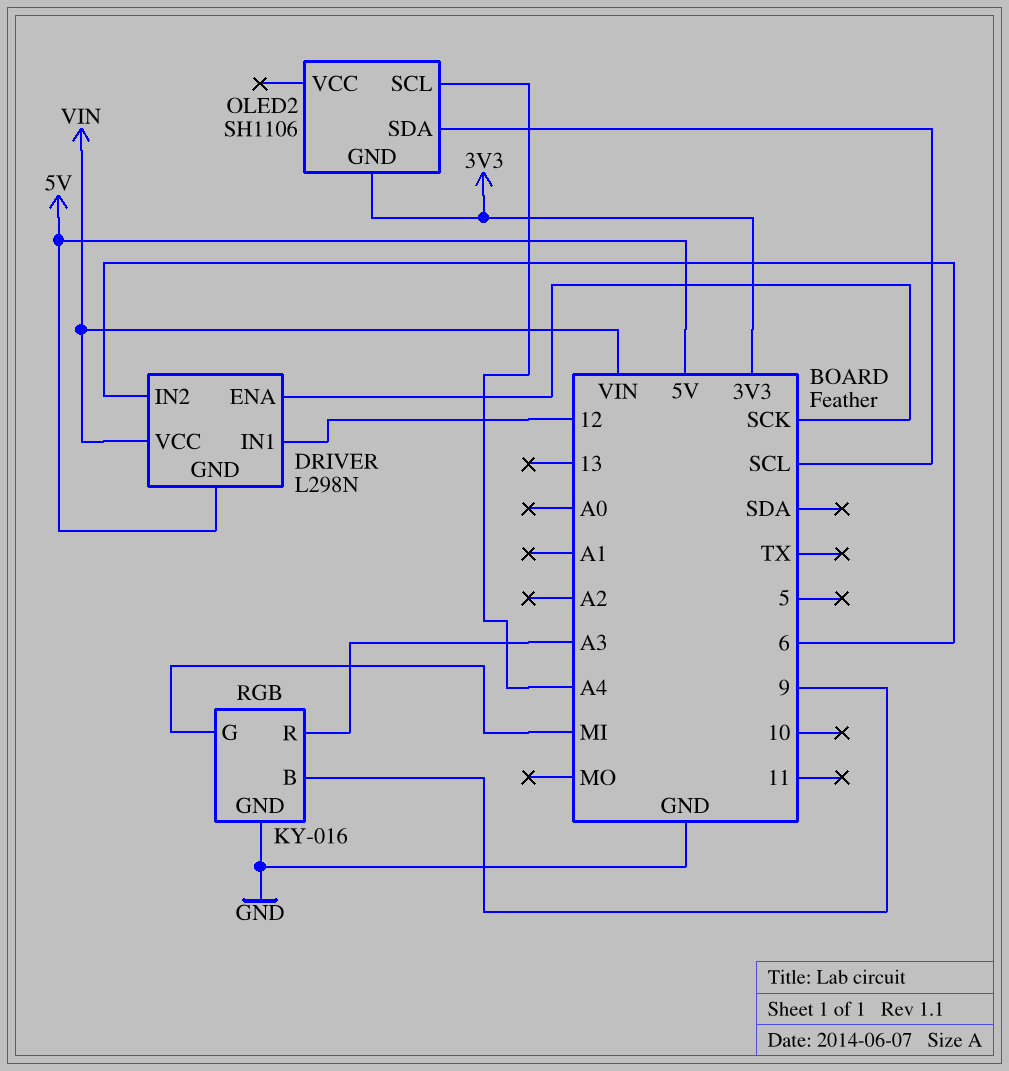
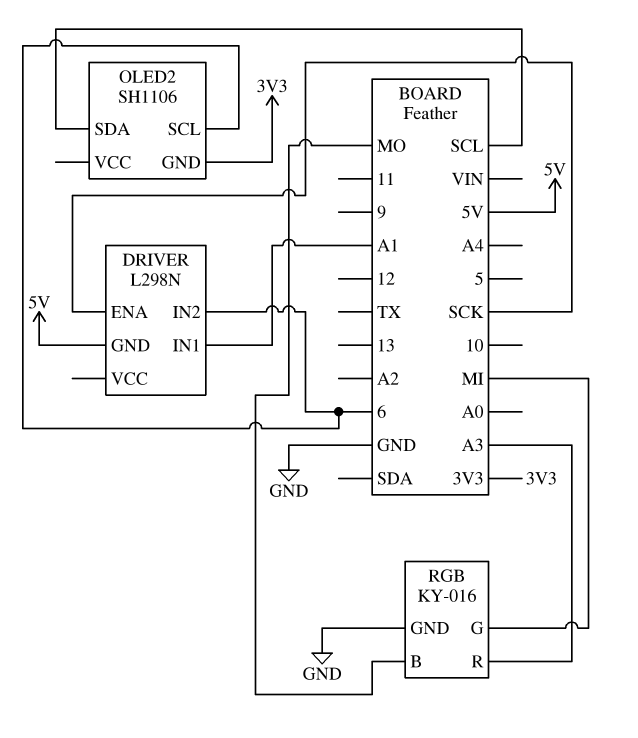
DRIVER pin IN1: 12 -> A1
DRIVER pin VCC: VIN -> none
OLED2 pin SCL: A4 -> 6
RGB pin B: 9 -> MO

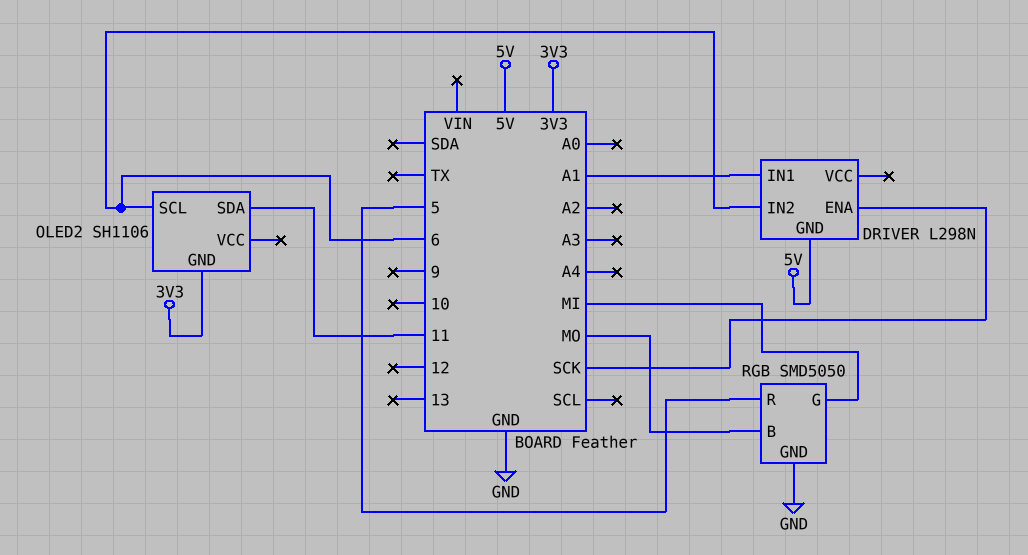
OLED2 pin SDA: SCL -> 11
RGB: KY-016 -> SMD5050
RGB pin R: A3 -> 5

